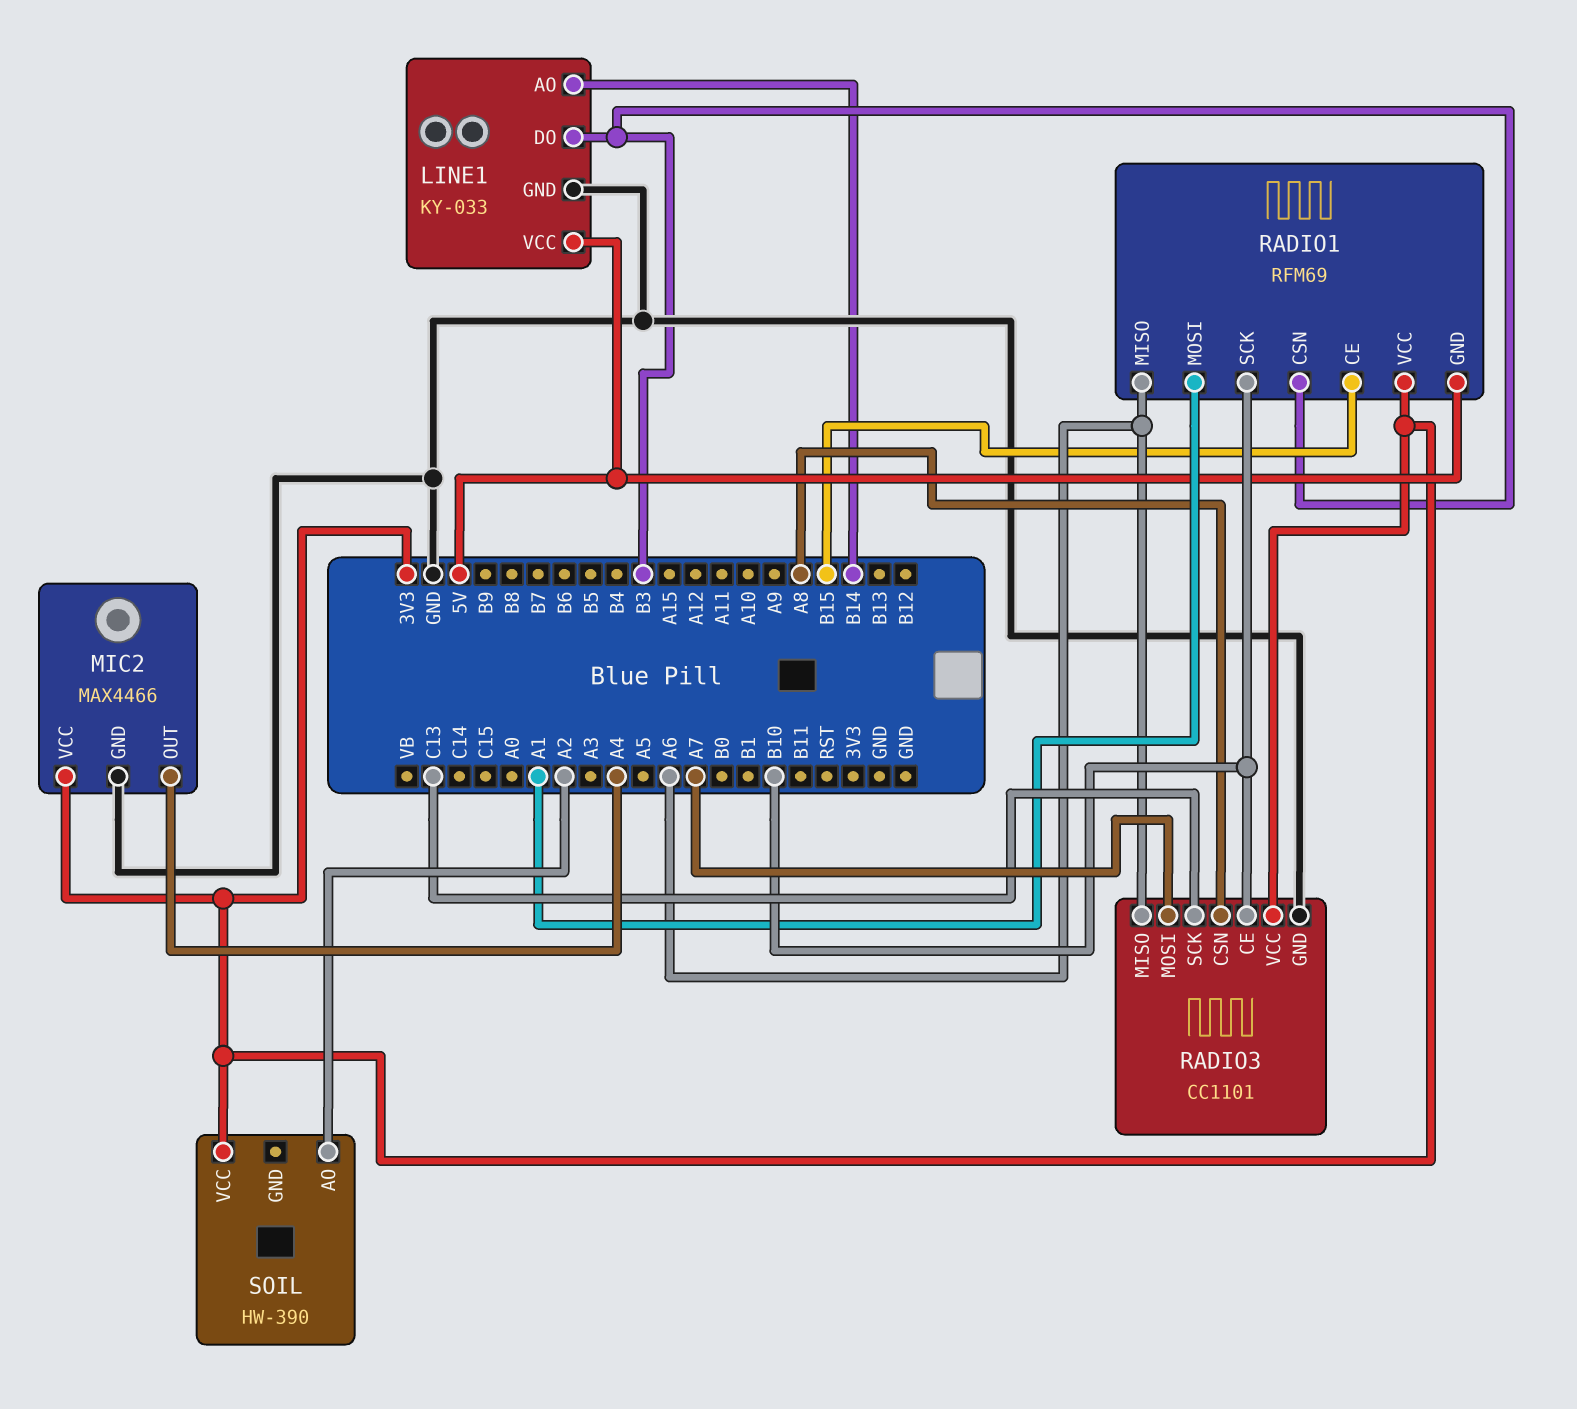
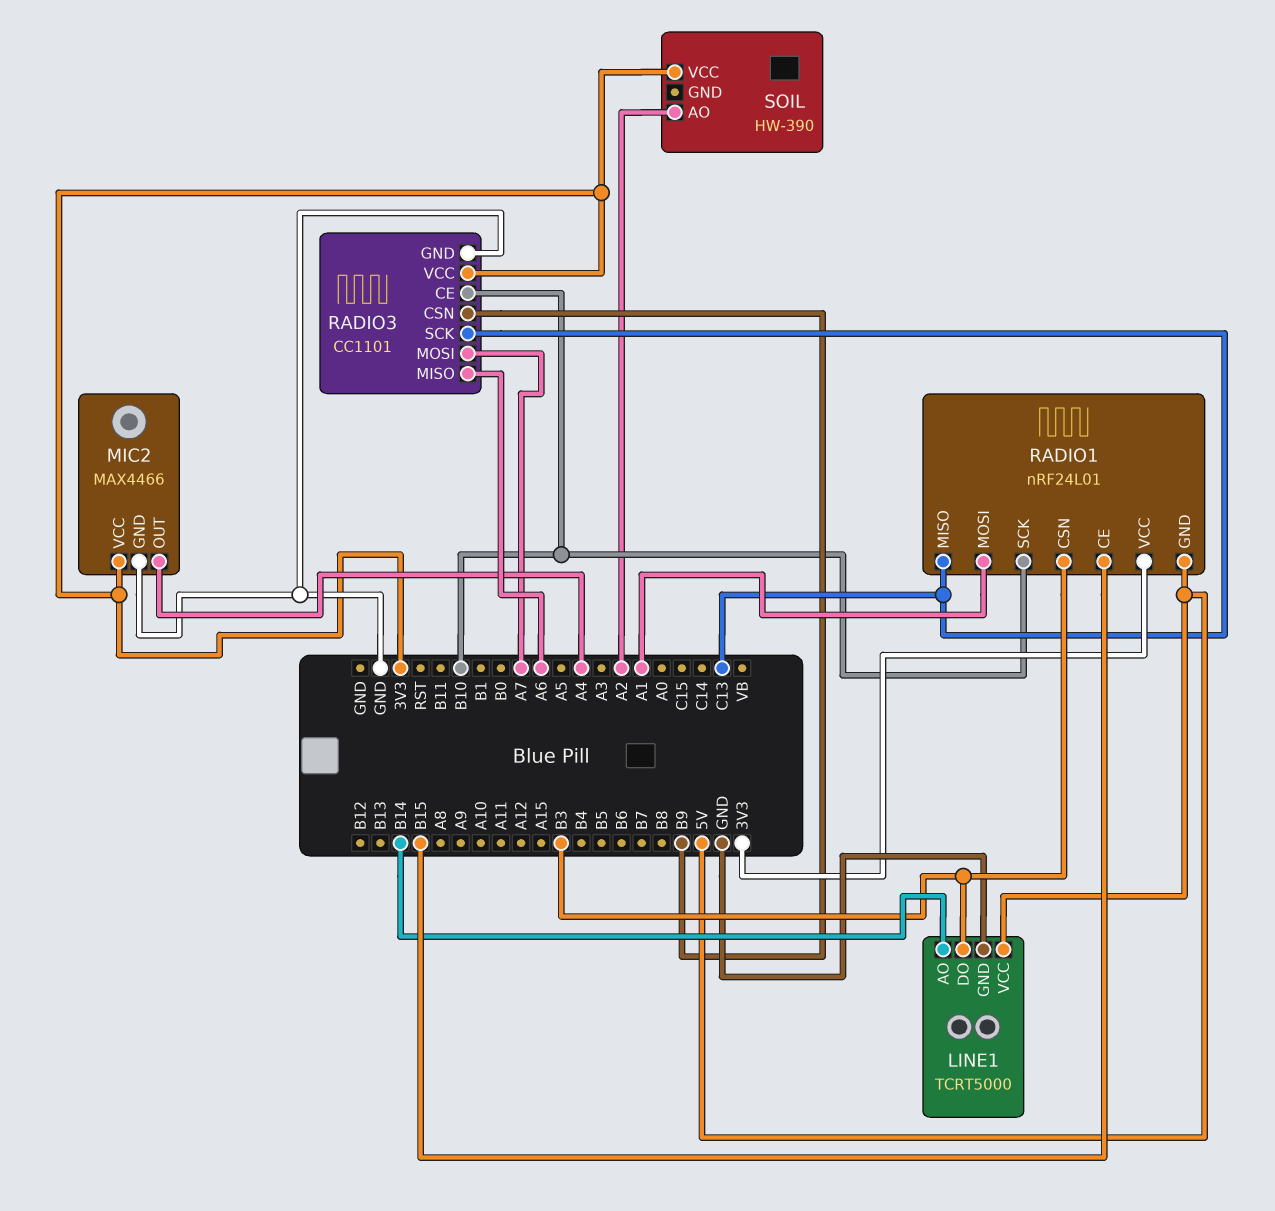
LINE1: KY-033 -> TCRT5000
RADIO1: RFM69 -> nRF24L01
RADIO1 pin MISO: A6 -> C13
RADIO3 pin CSN: A8 -> B9

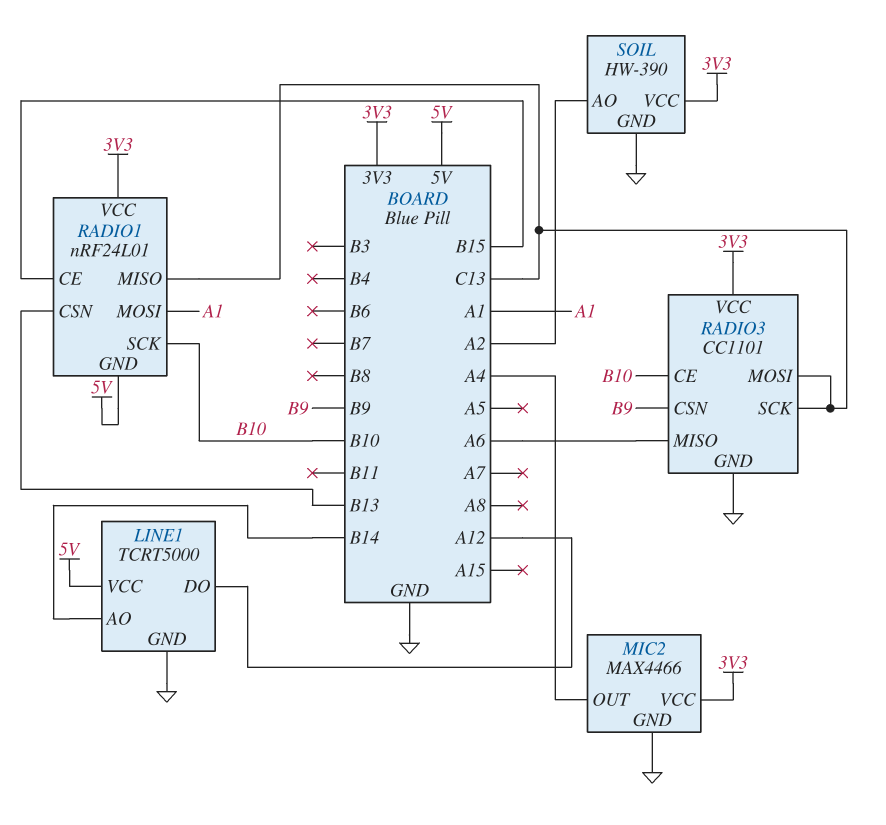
LINE1 pin DO: B3 -> A12
RADIO1 pin CSN: B3 -> B13
RADIO3 pin MOSI: A7 -> C13
SOIL pin GND: none -> GND

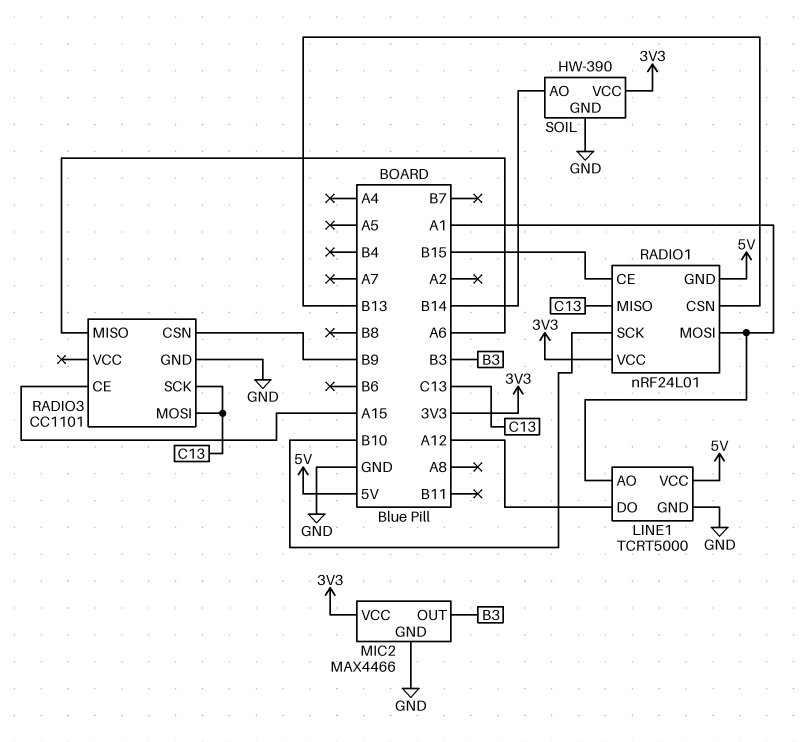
LINE1 pin AO: B14 -> A1
MIC2 pin OUT: A4 -> B3
RADIO3 pin CE: B10 -> A15
RADIO3 pin VCC: 3V3 -> none
SOIL pin AO: A2 -> B14

